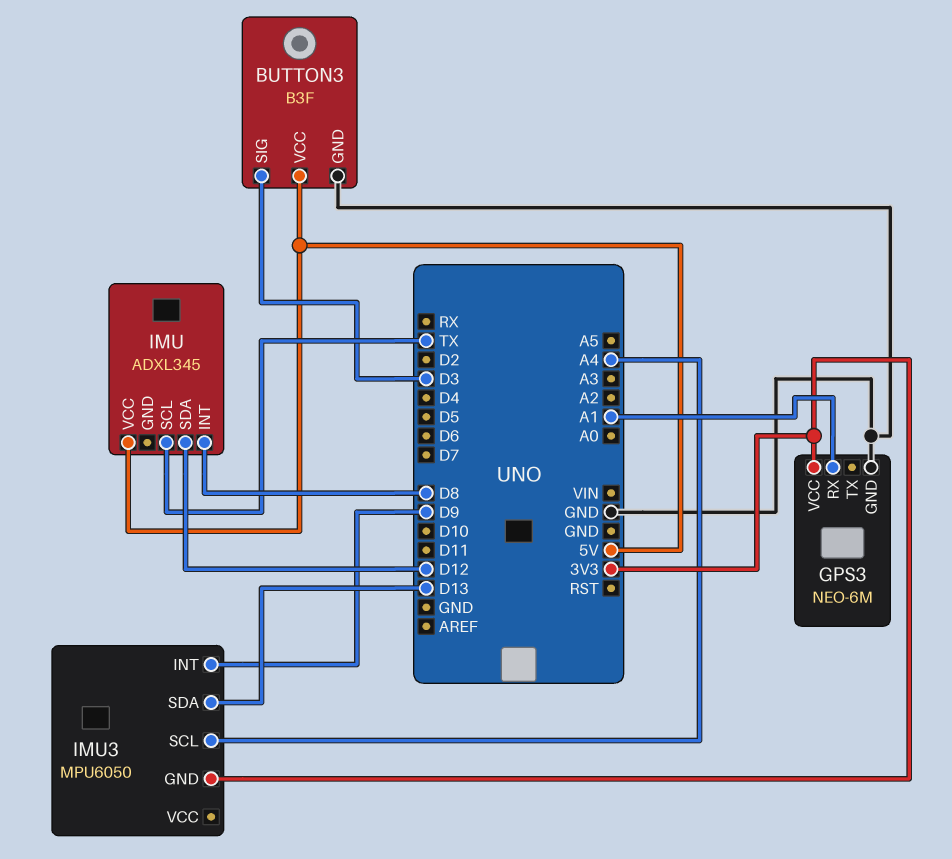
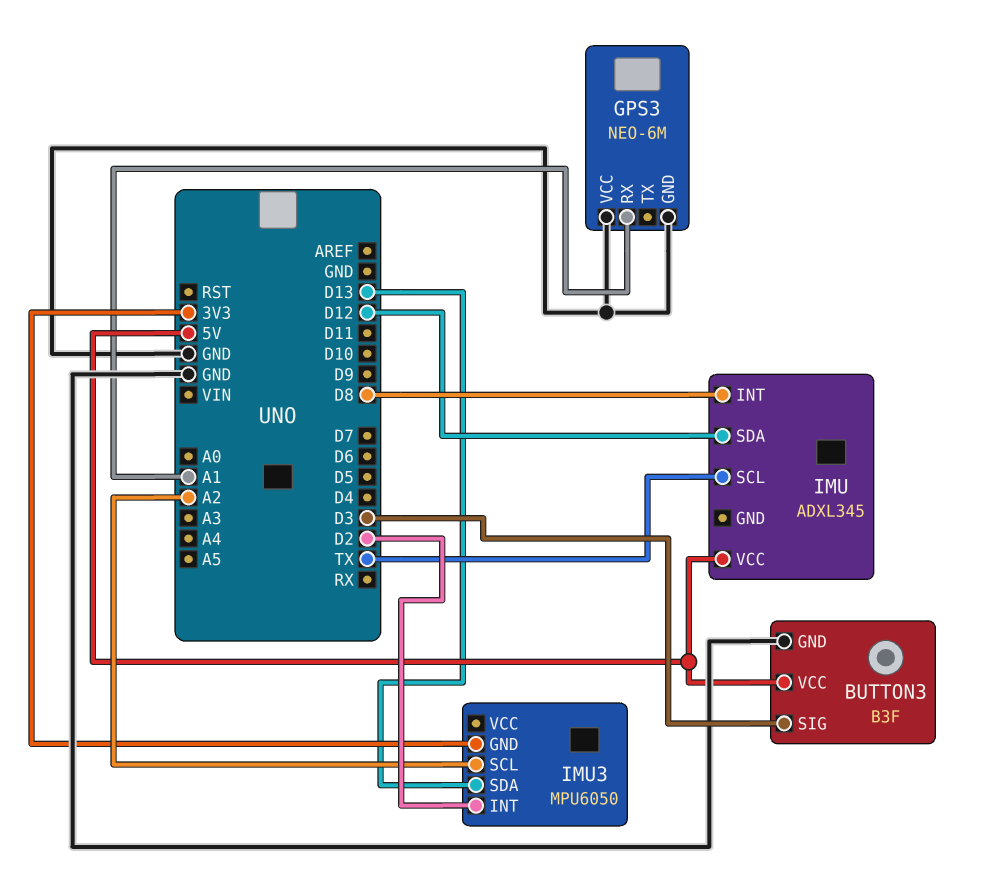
GPS3 pin VCC: 3V3 -> GND
IMU3 pin INT: D9 -> D2
IMU3 pin SCL: A4 -> A2

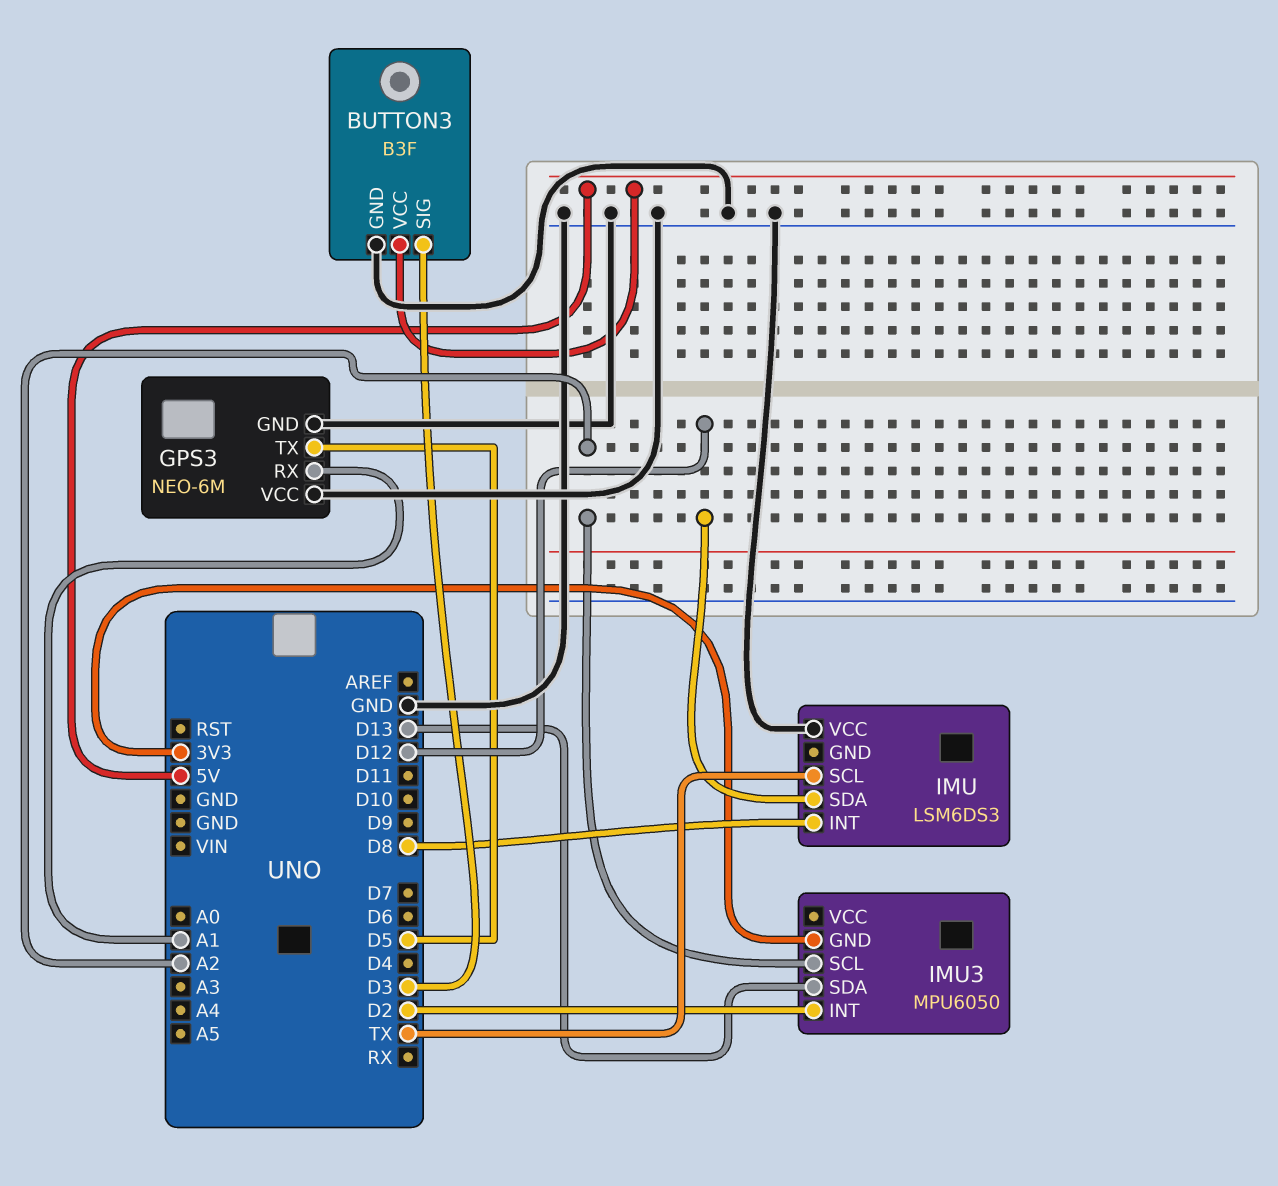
GPS3 pin TX: none -> D5
IMU: ADXL345 -> LSM6DS3
IMU pin VCC: 5V -> GND

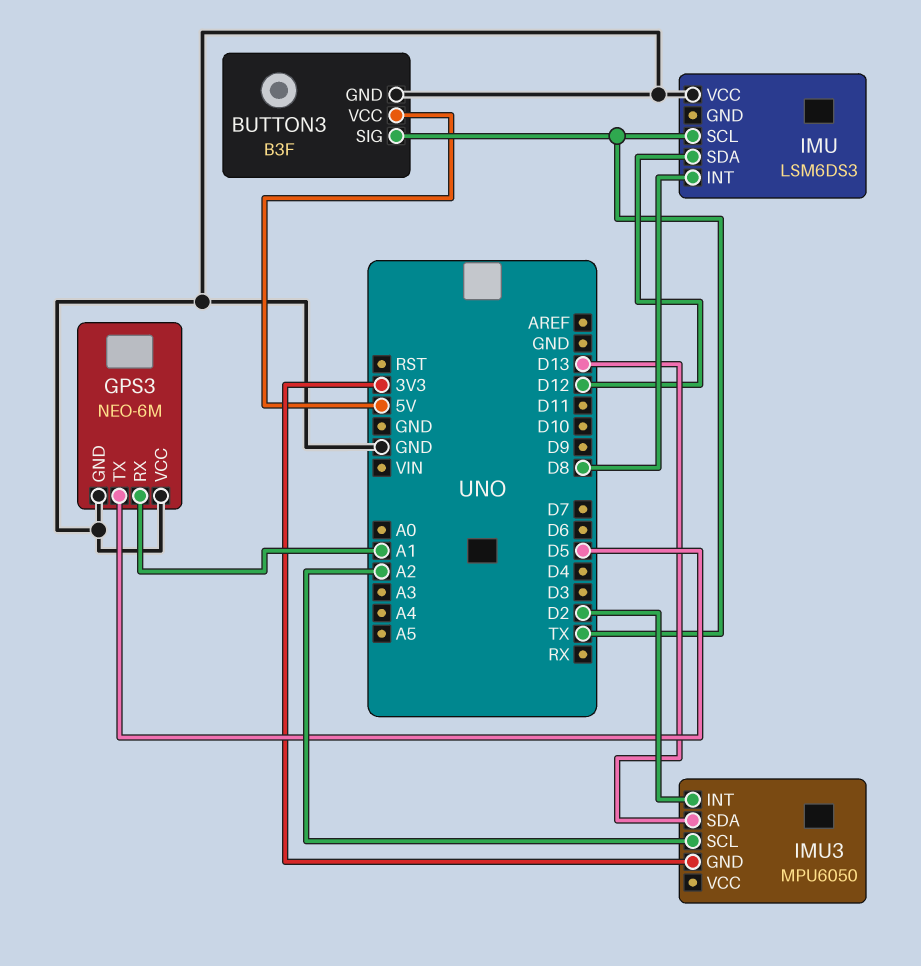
BUTTON3 pin SIG: D3 -> TX

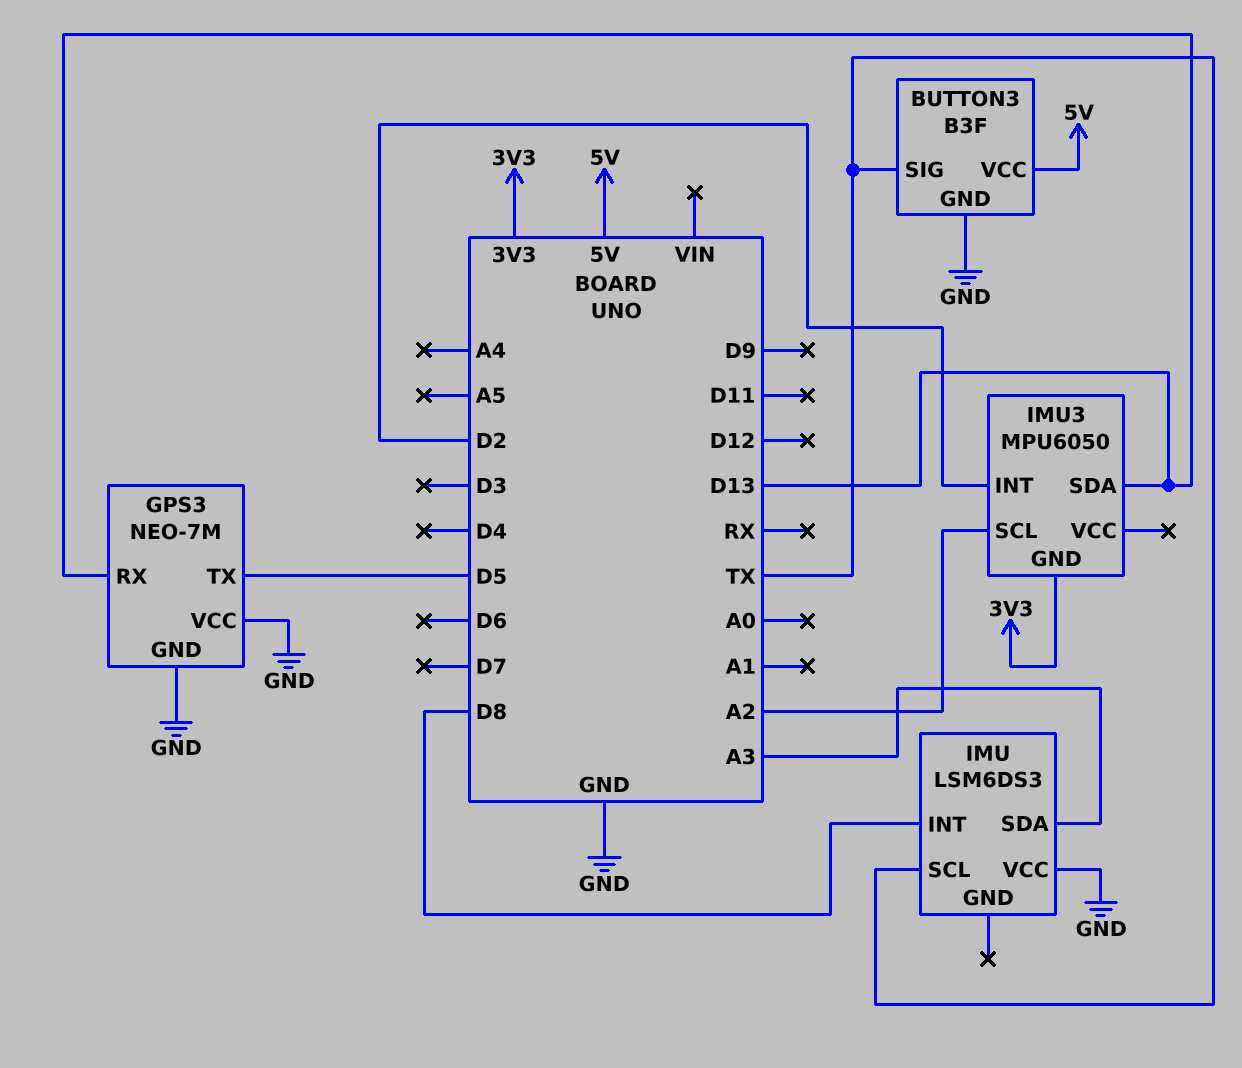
GPS3: NEO-6M -> NEO-7M
GPS3 pin RX: A1 -> D13
IMU pin SDA: D12 -> A3

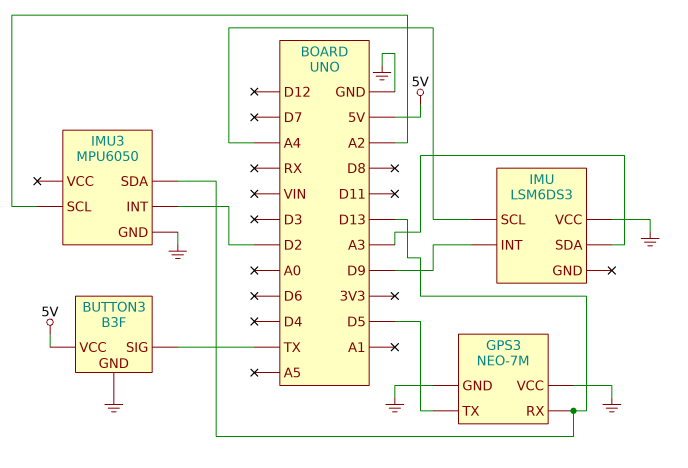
IMU pin INT: D8 -> D9
IMU pin SCL: TX -> A4
IMU3 pin GND: 3V3 -> GND

